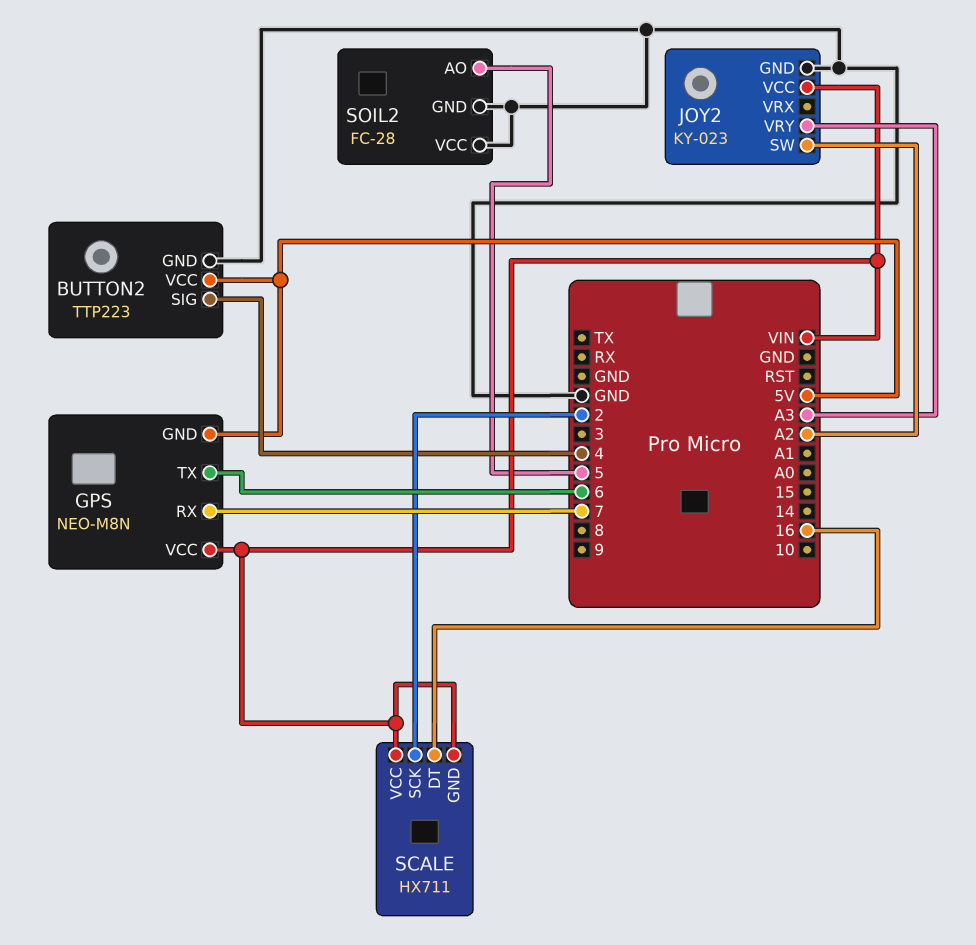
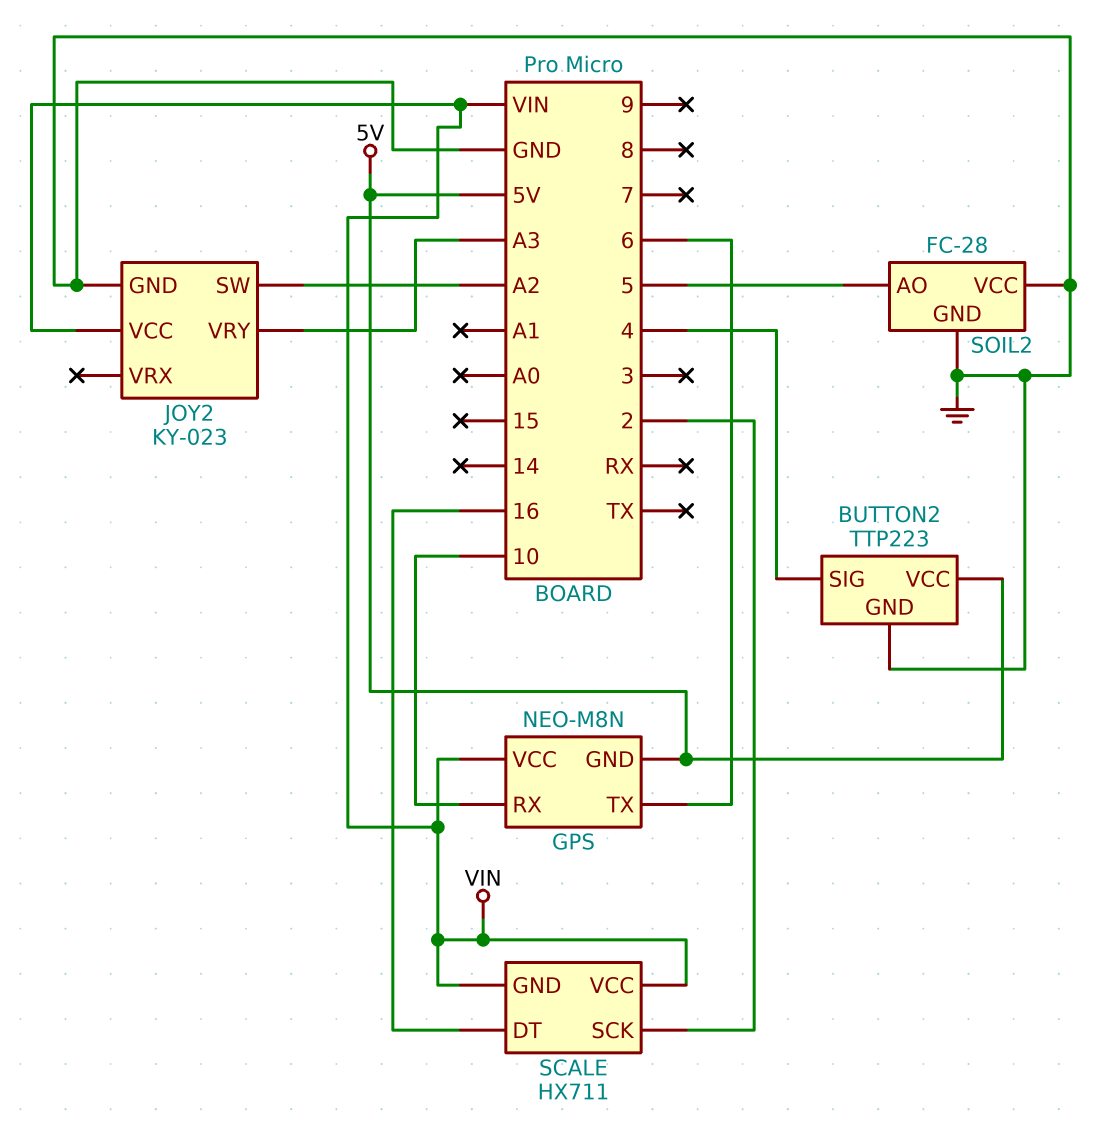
GPS pin RX: 7 -> 10

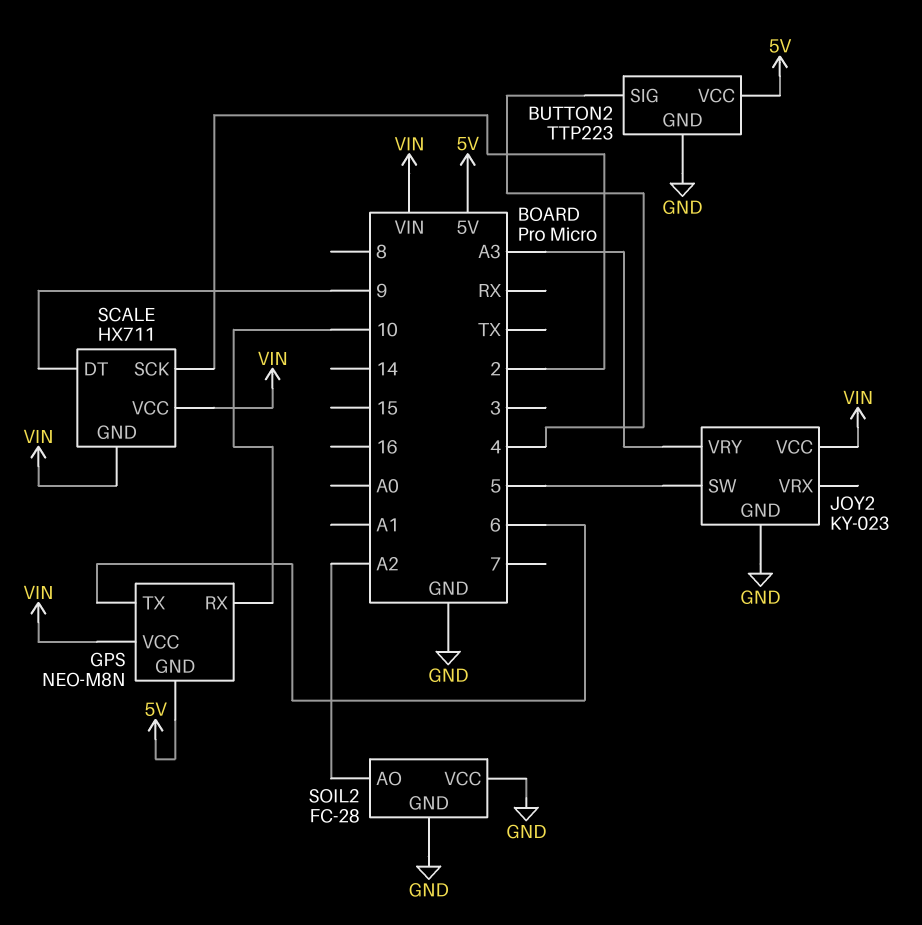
JOY2 pin SW: A2 -> 5
SCALE pin DT: 16 -> 9
SOIL2 pin AO: 5 -> A2

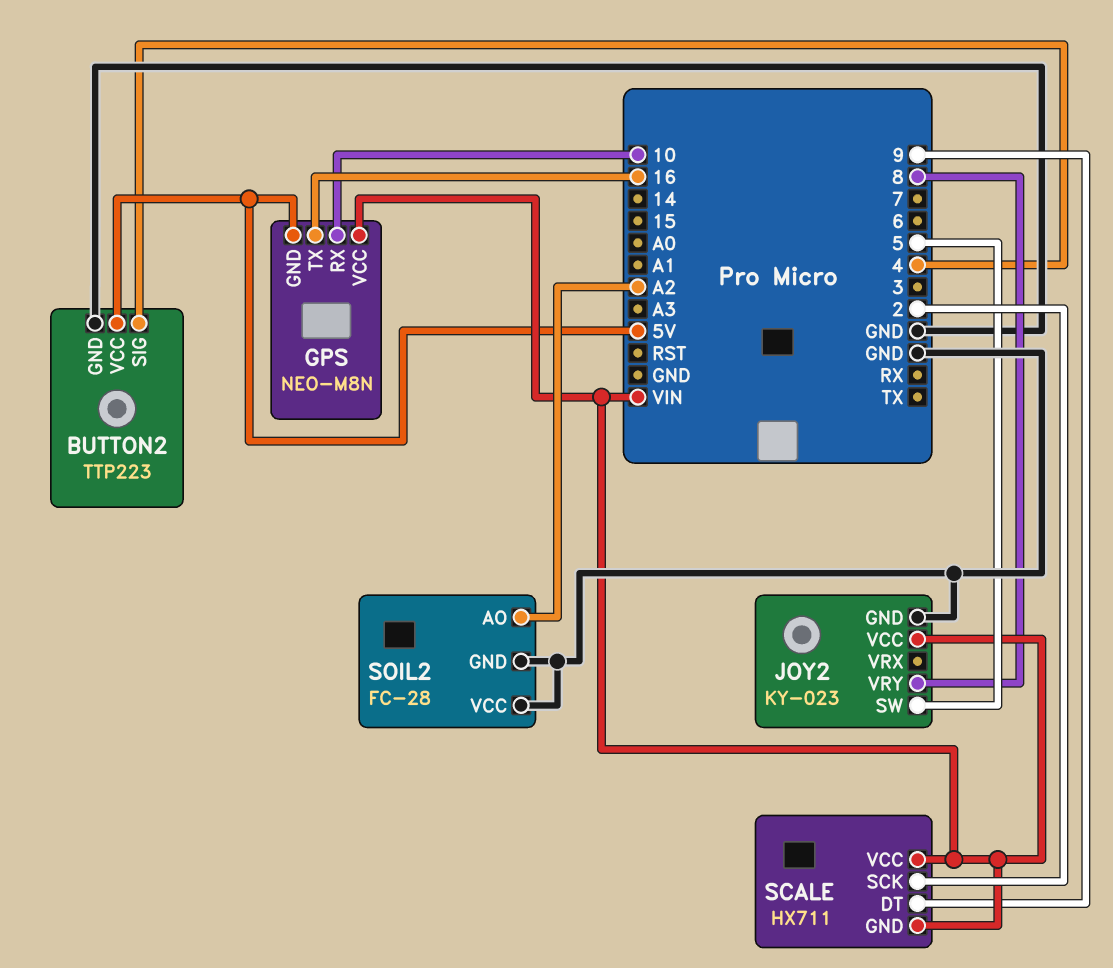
GPS pin TX: 6 -> 16
JOY2 pin VRY: A3 -> 8

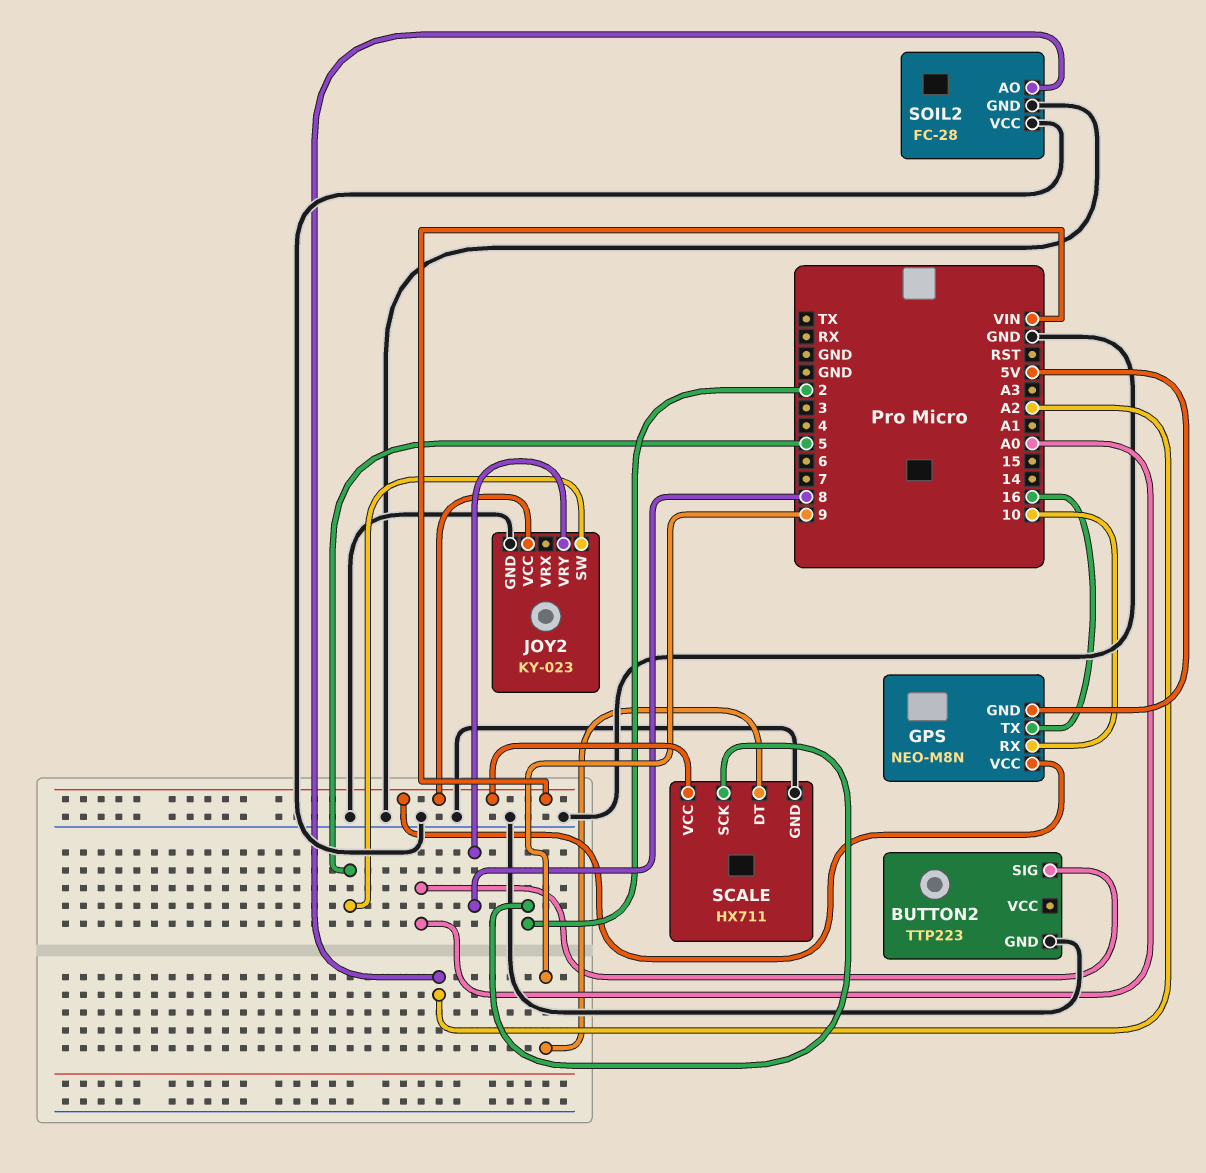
BUTTON2 pin SIG: 4 -> A0
BUTTON2 pin VCC: 5V -> none
SCALE pin GND: VIN -> GND

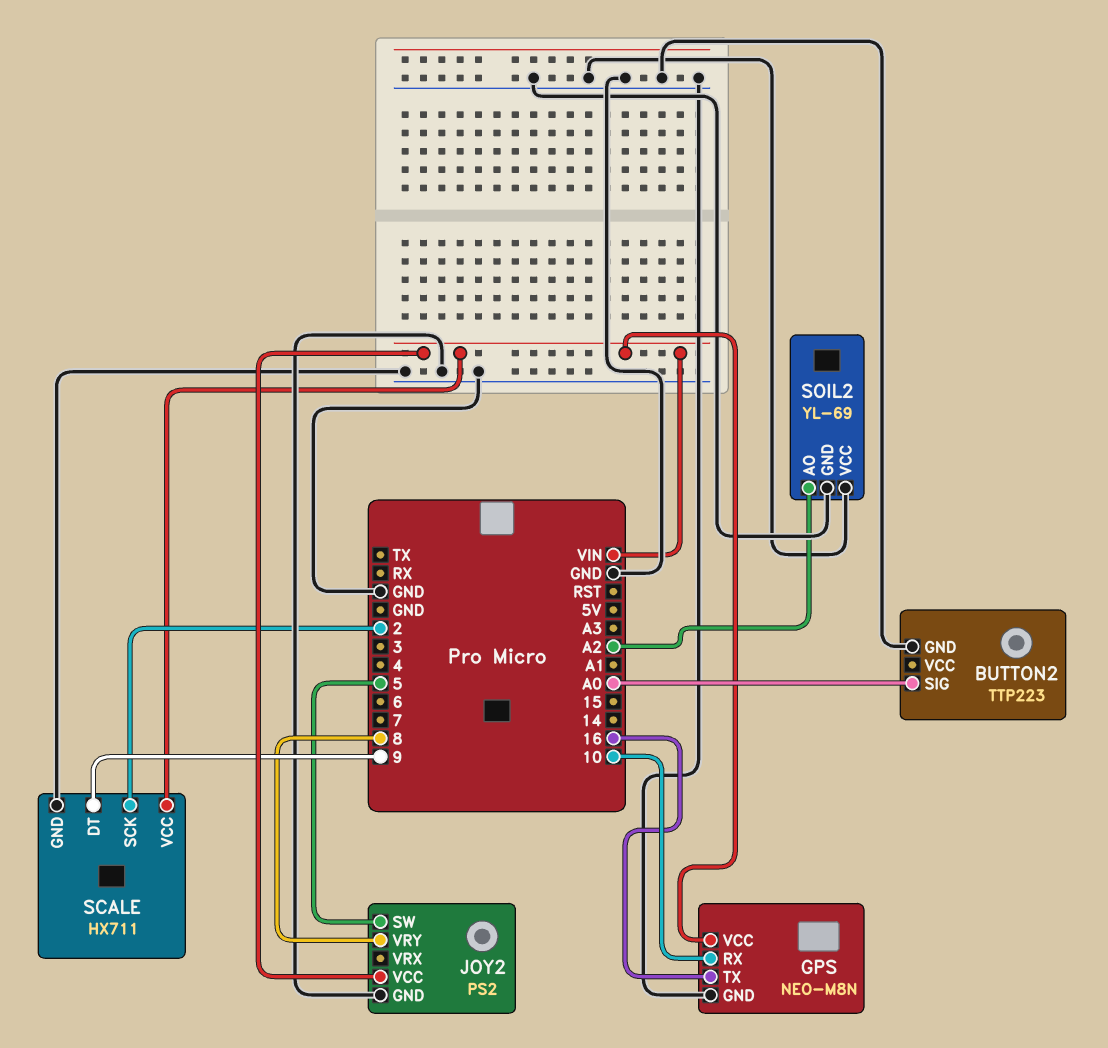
GPS pin GND: 5V -> GND
JOY2: KY-023 -> PS2
SOIL2: FC-28 -> YL-69

